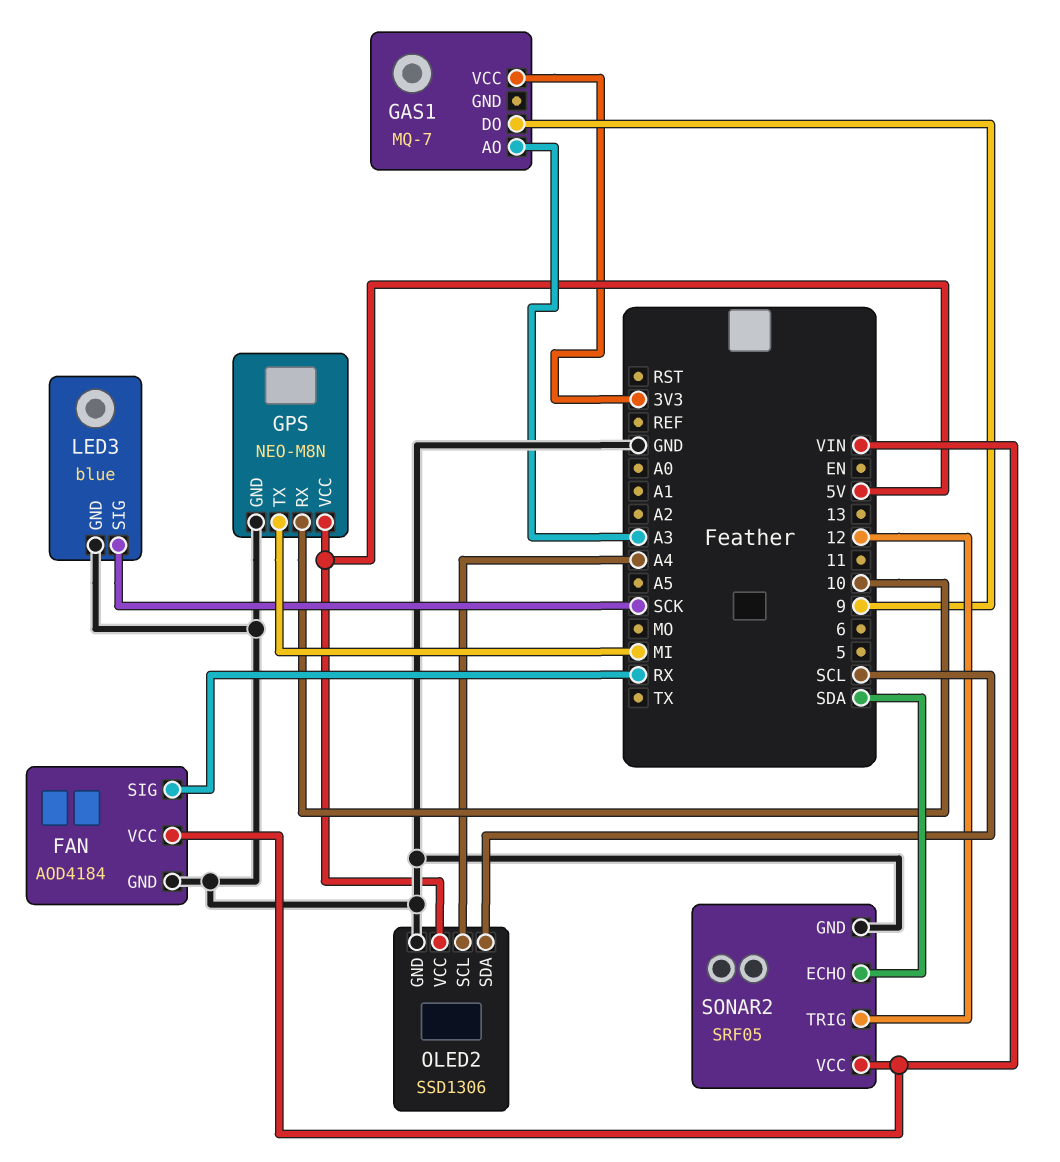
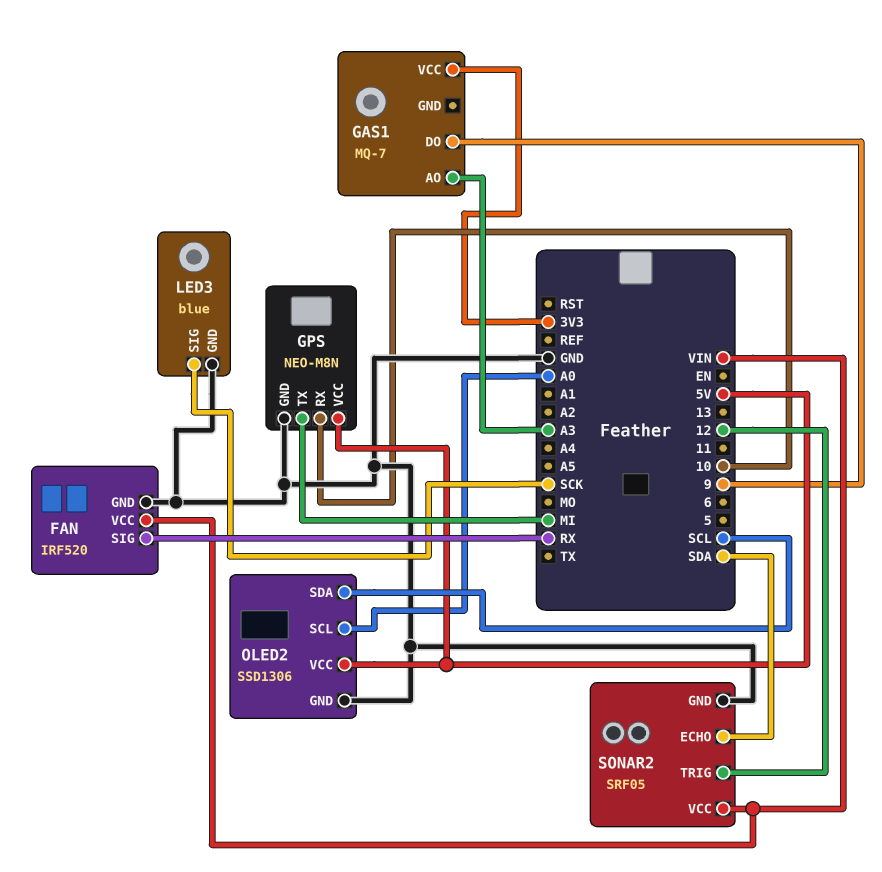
FAN: AOD4184 -> IRF520
OLED2 pin SCL: A4 -> A0

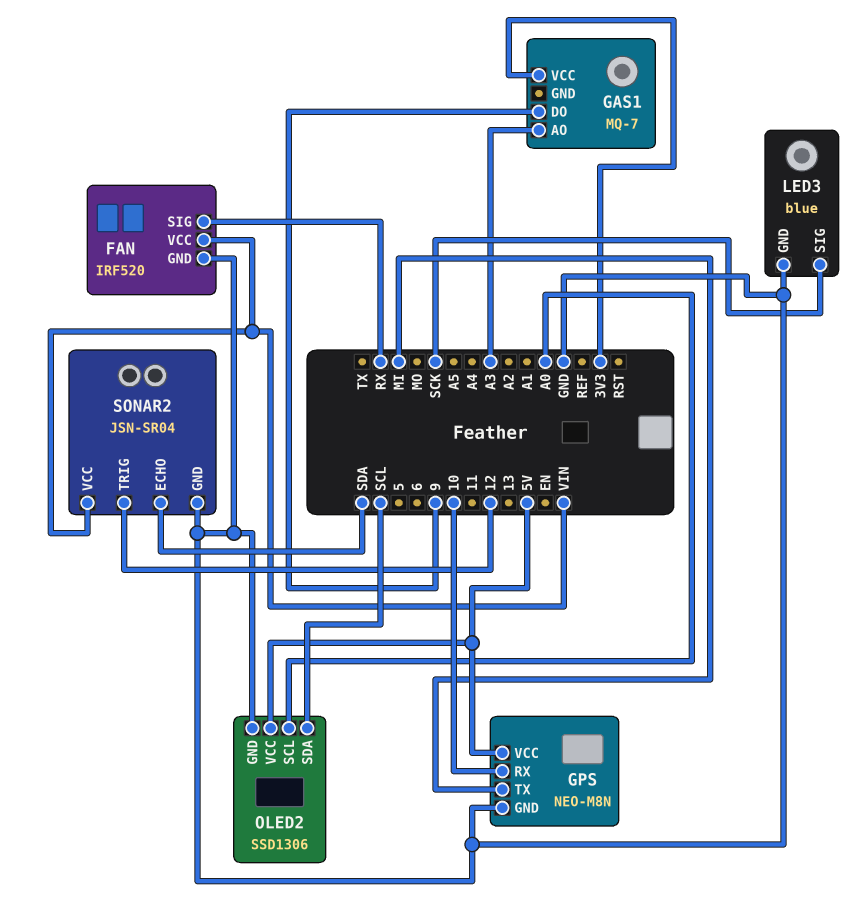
SONAR2: SRF05 -> JSN-SR04

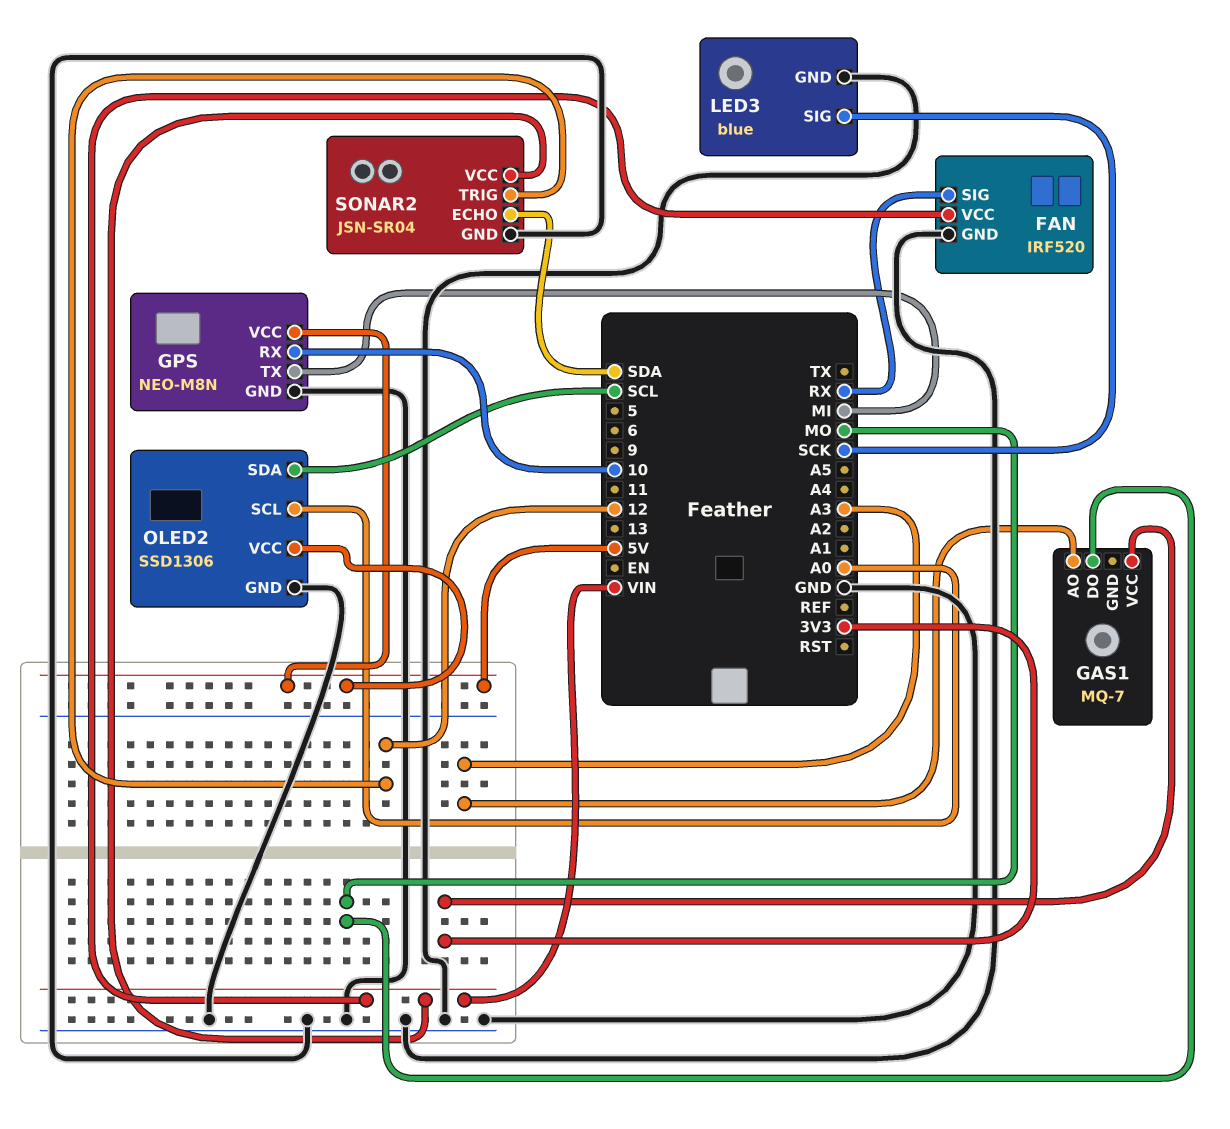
GAS1 pin DO: 9 -> MO

